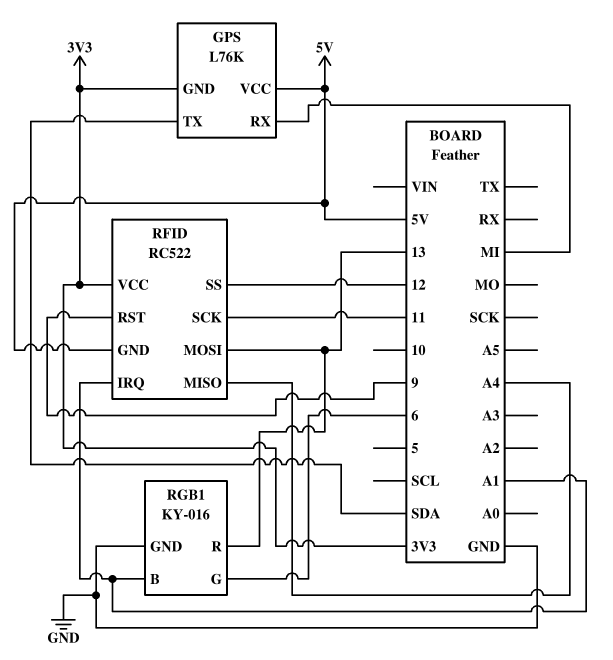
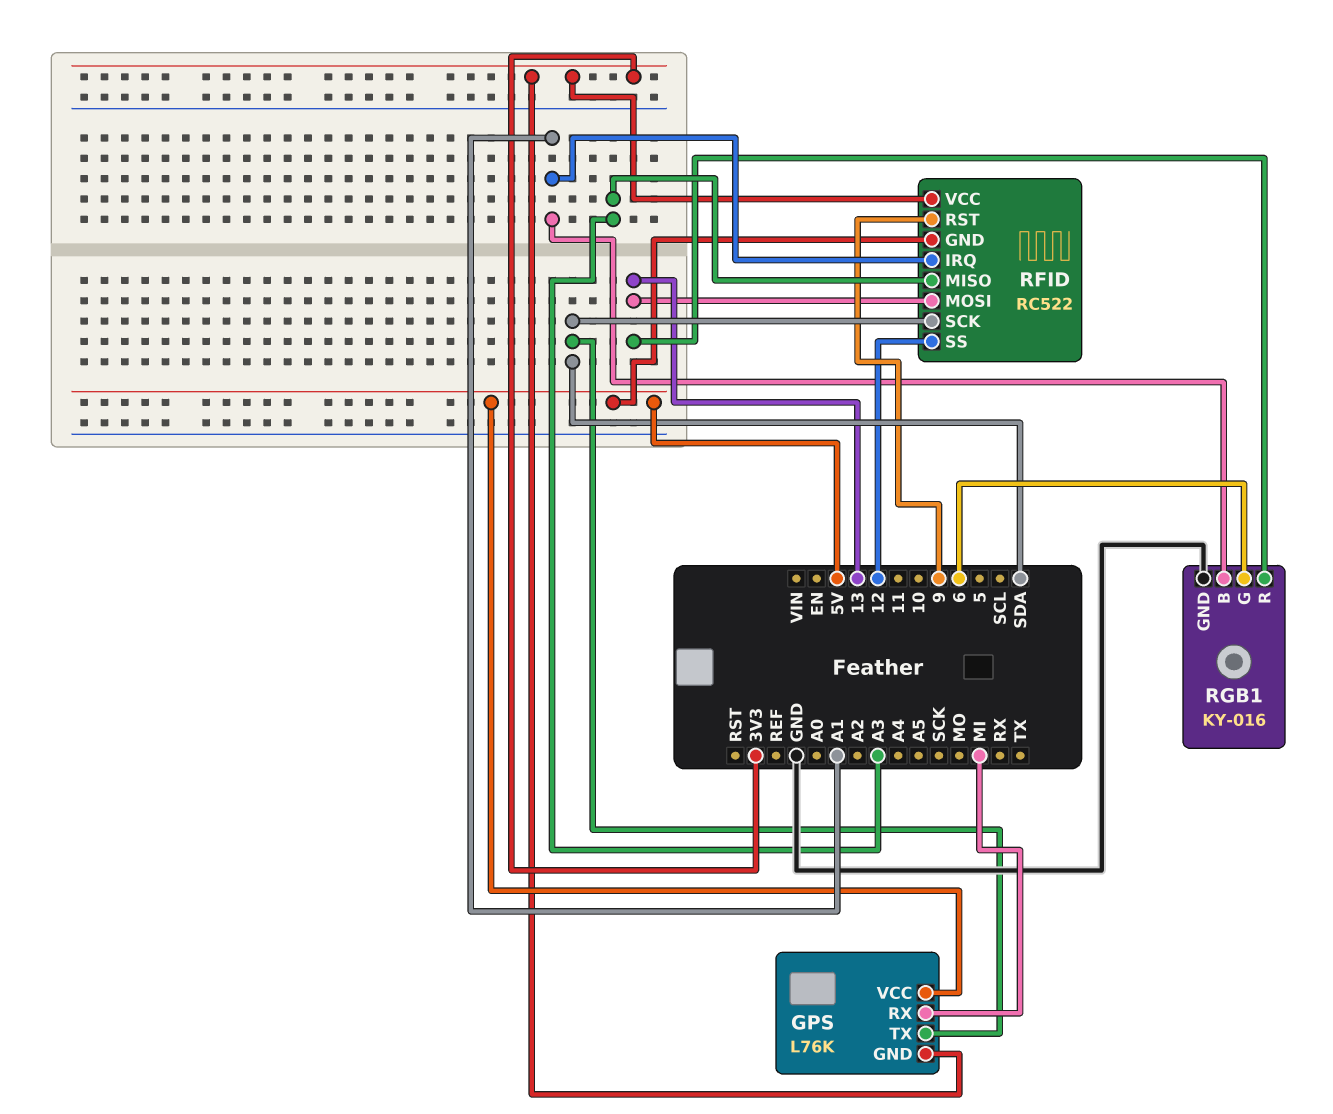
RFID pin MISO: A4 -> A3
RFID pin SCK: 11 -> SDA

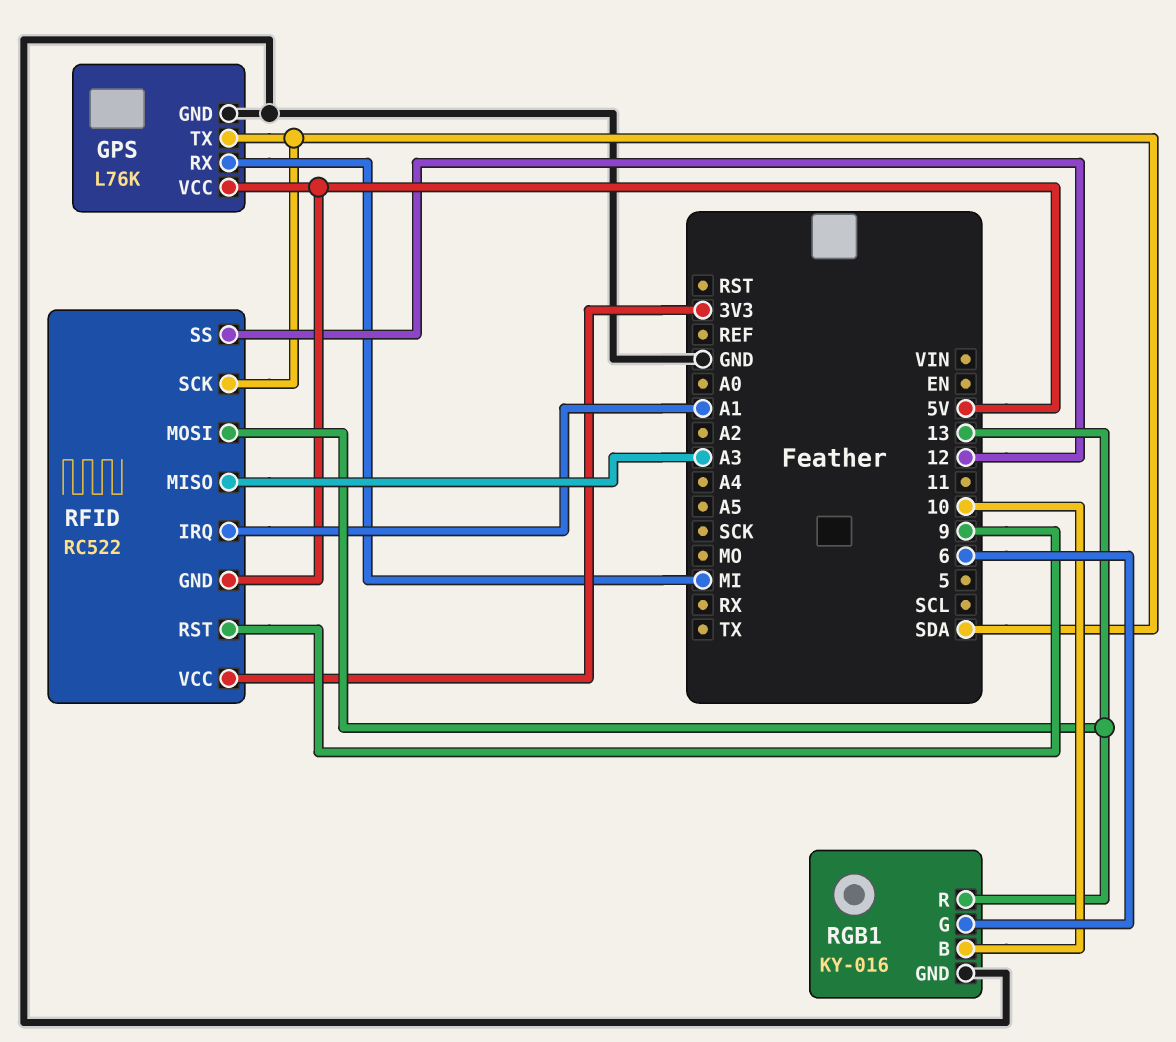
GPS pin GND: 3V3 -> GND
RGB1 pin B: A1 -> 10

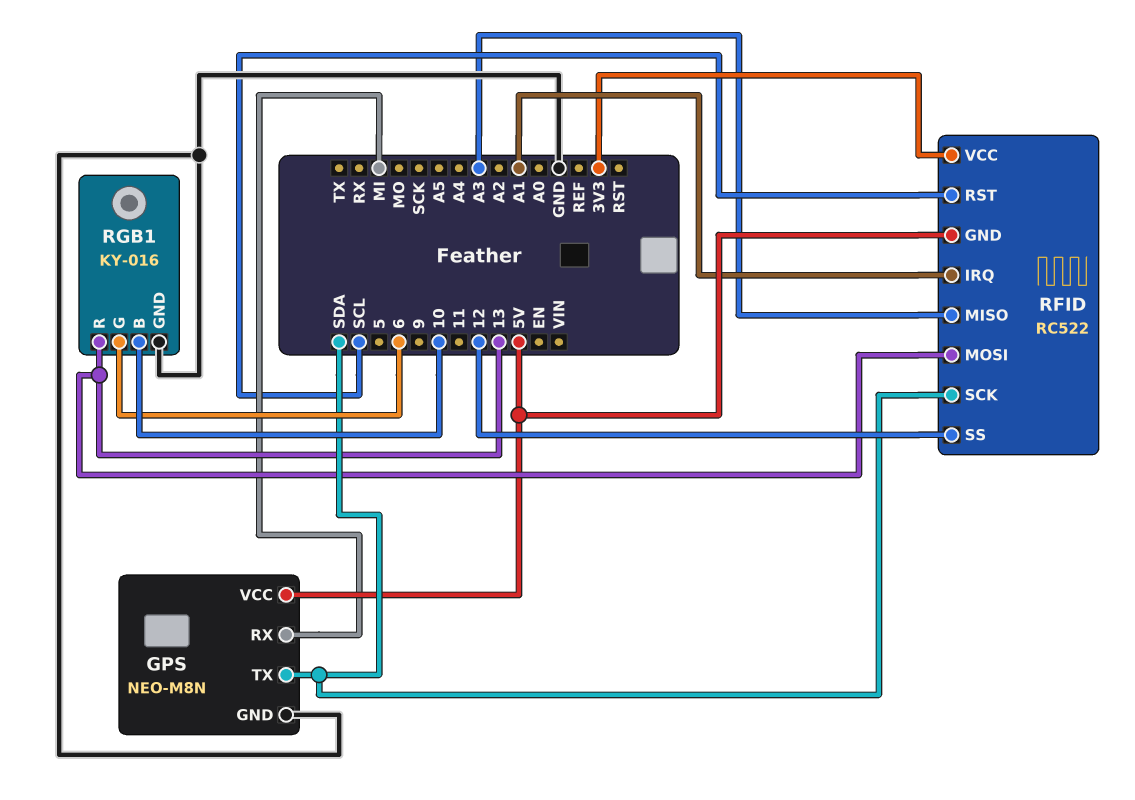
GPS: L76K -> NEO-M8N
RFID pin RST: 9 -> SCL

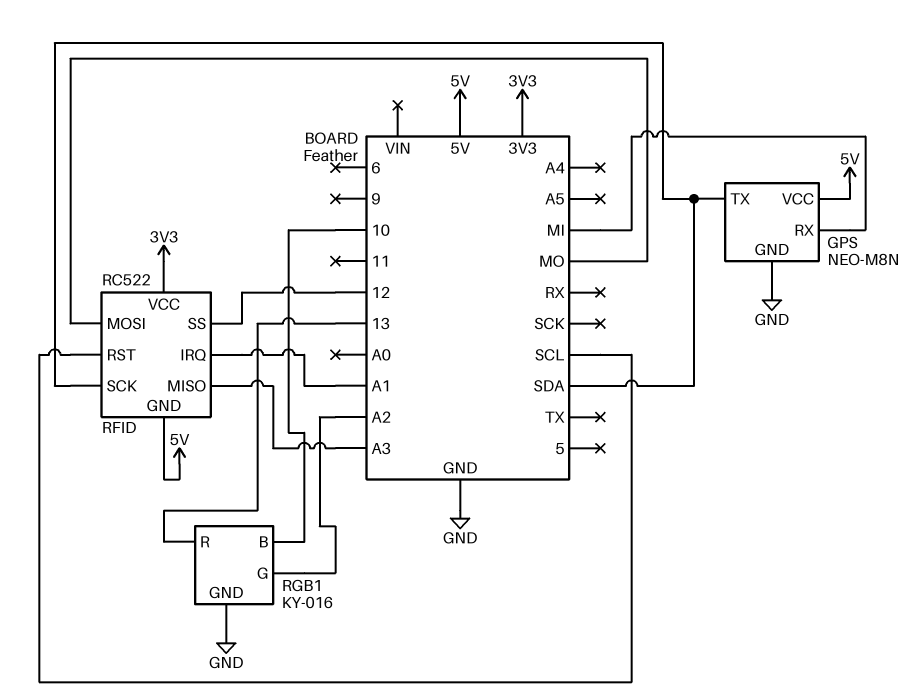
RFID pin MOSI: 13 -> MO
RGB1 pin G: 6 -> A2

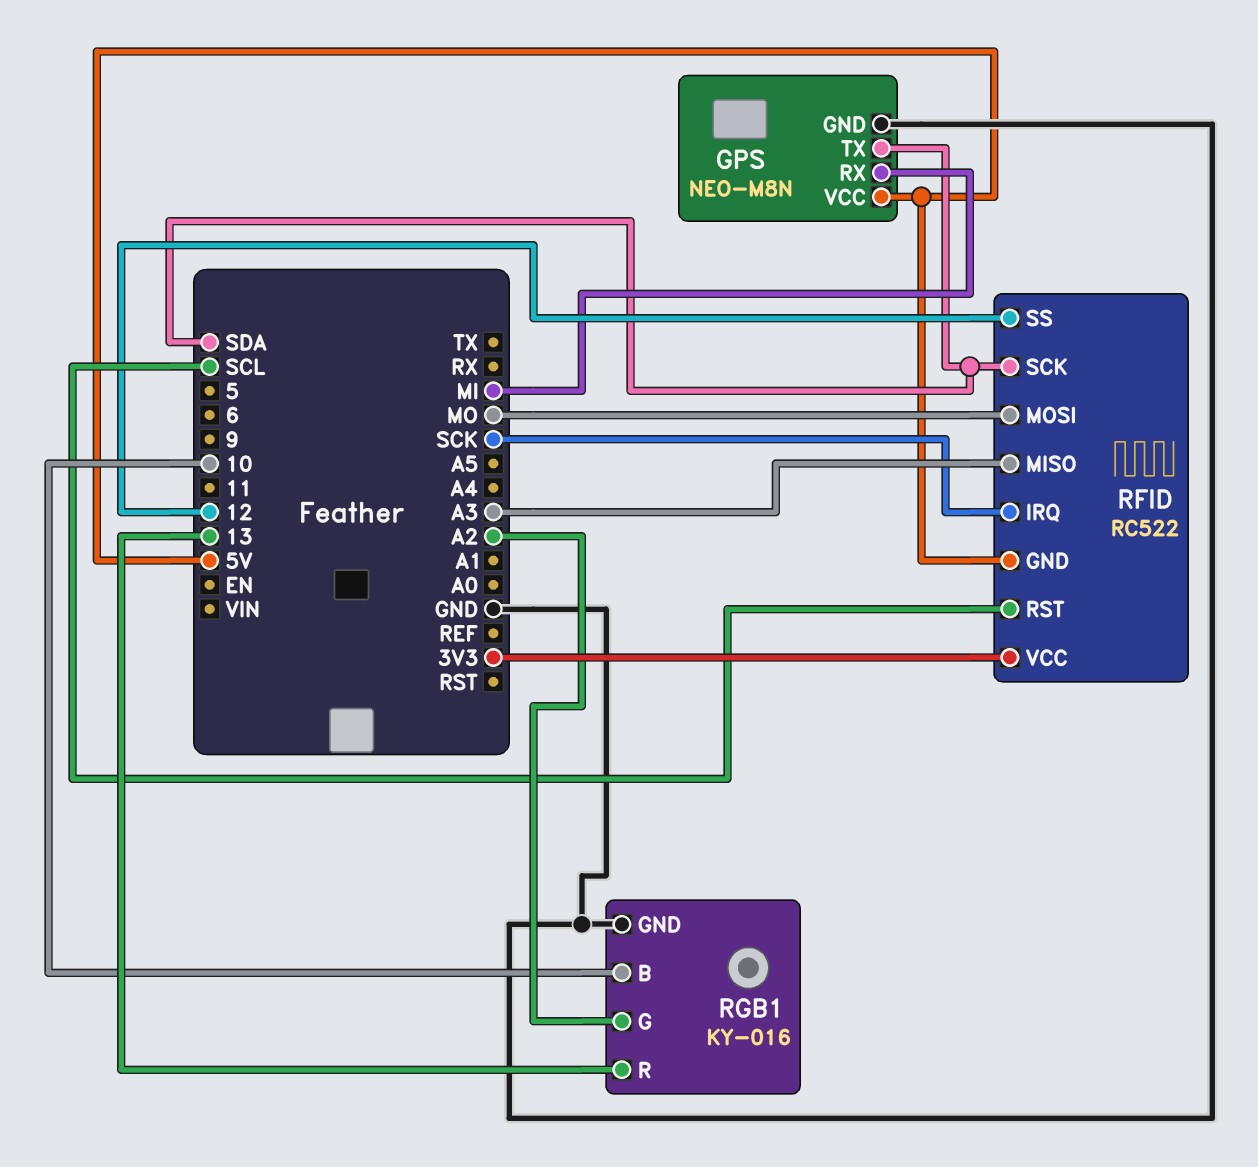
RFID pin IRQ: A1 -> SCK

